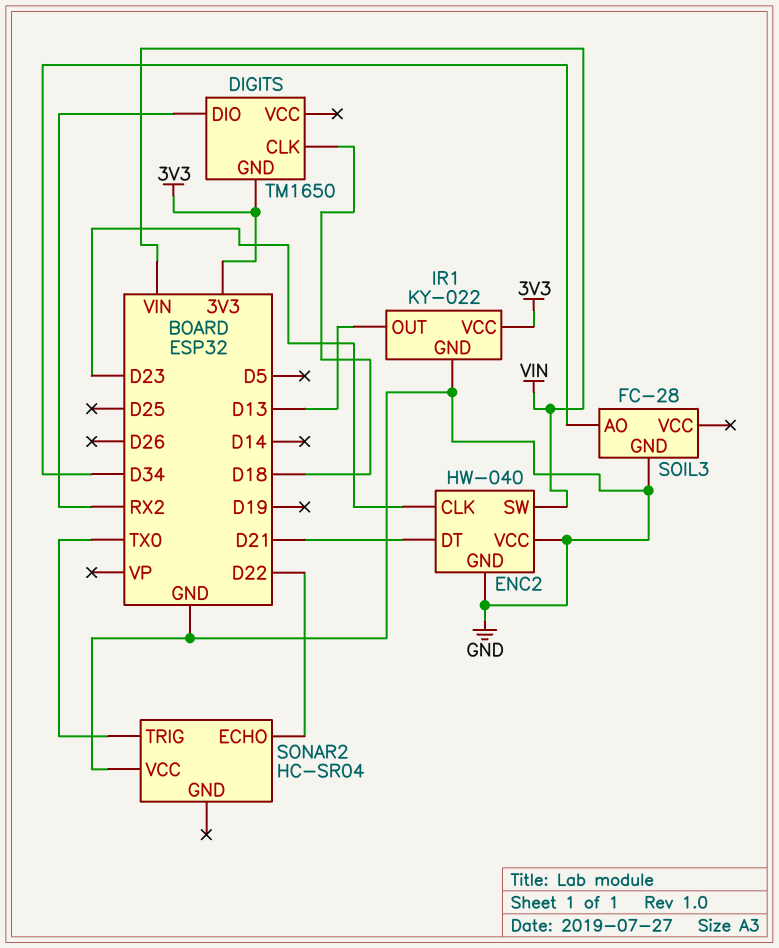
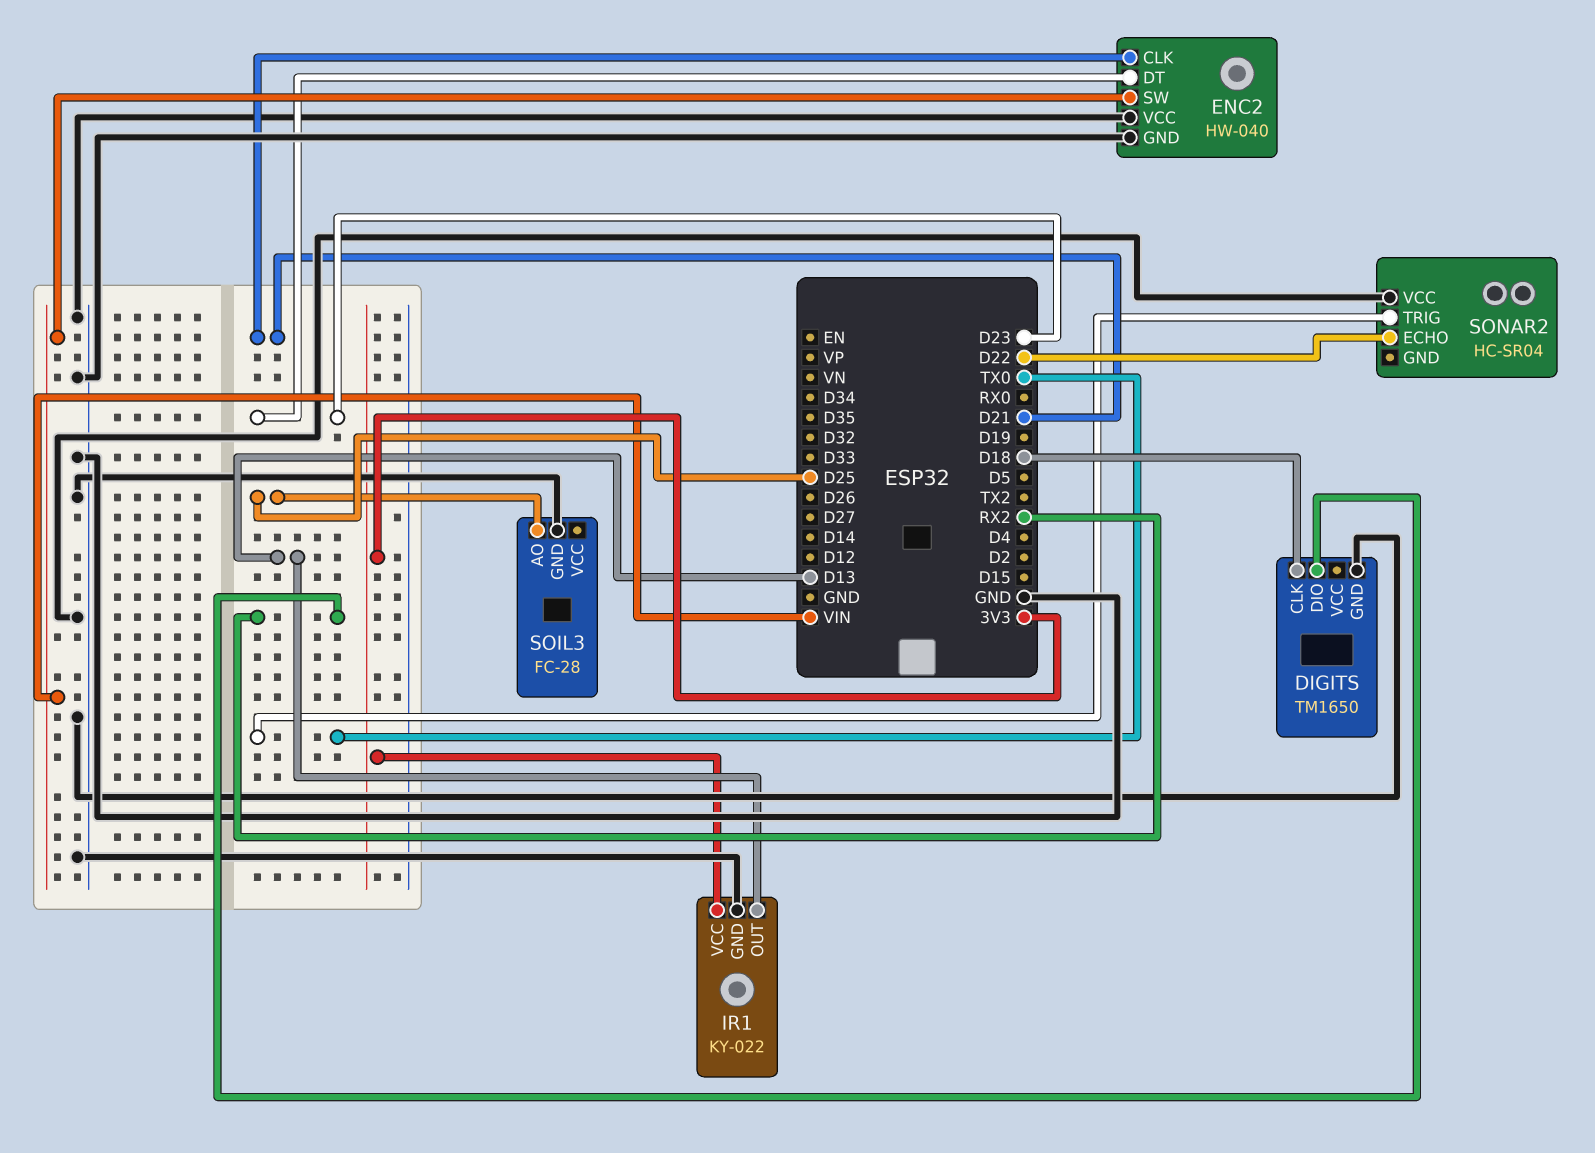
DIGITS pin GND: 3V3 -> GND
ENC2 pin CLK: D23 -> D21
ENC2 pin DT: D21 -> D23
SOIL3 pin AO: D34 -> D25

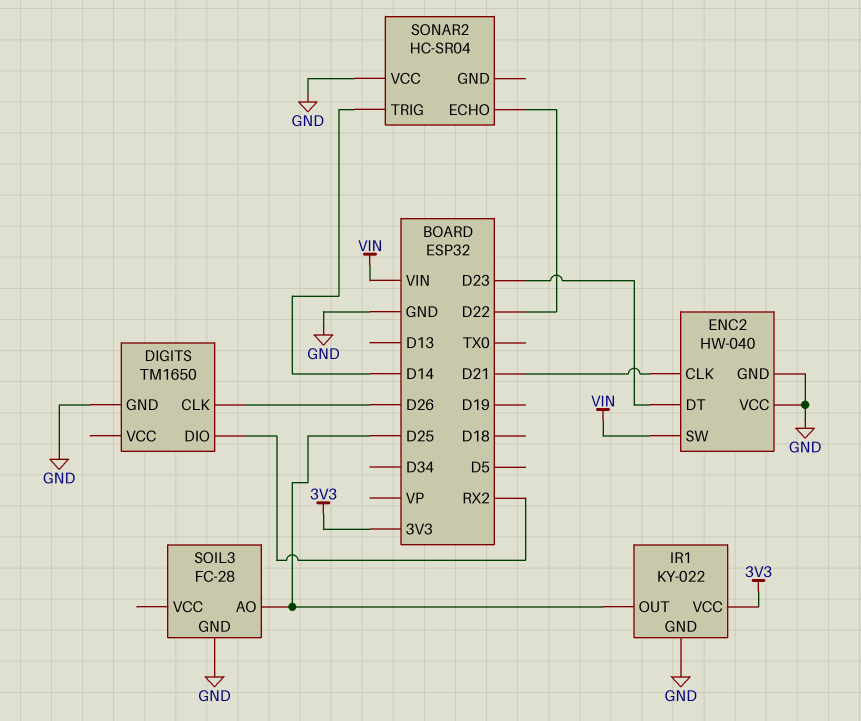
DIGITS pin CLK: D18 -> D26
IR1 pin OUT: D13 -> D25
SONAR2 pin TRIG: TX0 -> D14

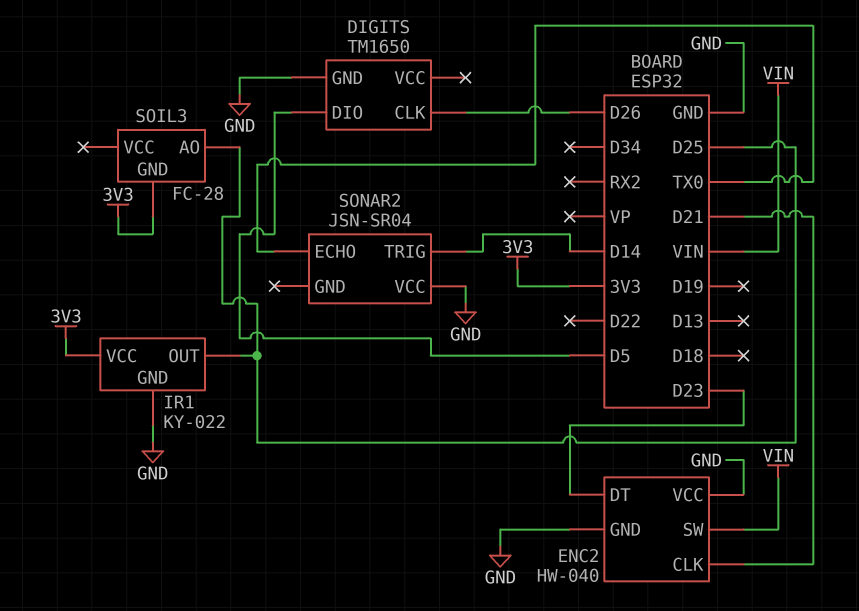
DIGITS pin DIO: RX2 -> D5
SOIL3 pin GND: GND -> 3V3
SONAR2: HC-SR04 -> JSN-SR04
SONAR2 pin ECHO: D22 -> TX0

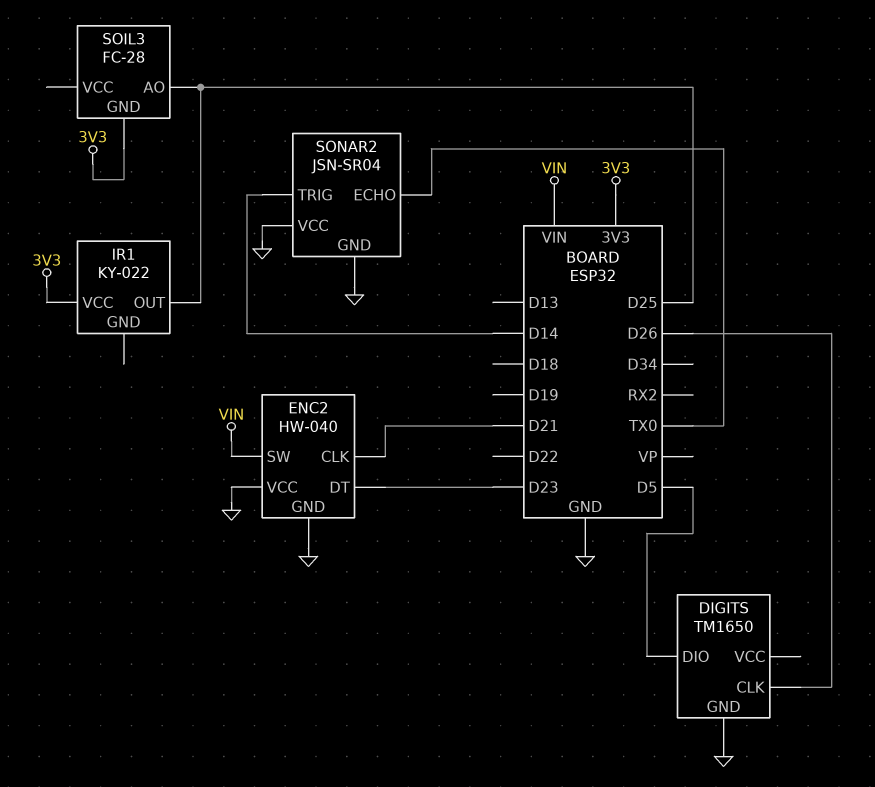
IR1 pin GND: GND -> none
SONAR2 pin GND: none -> GND

